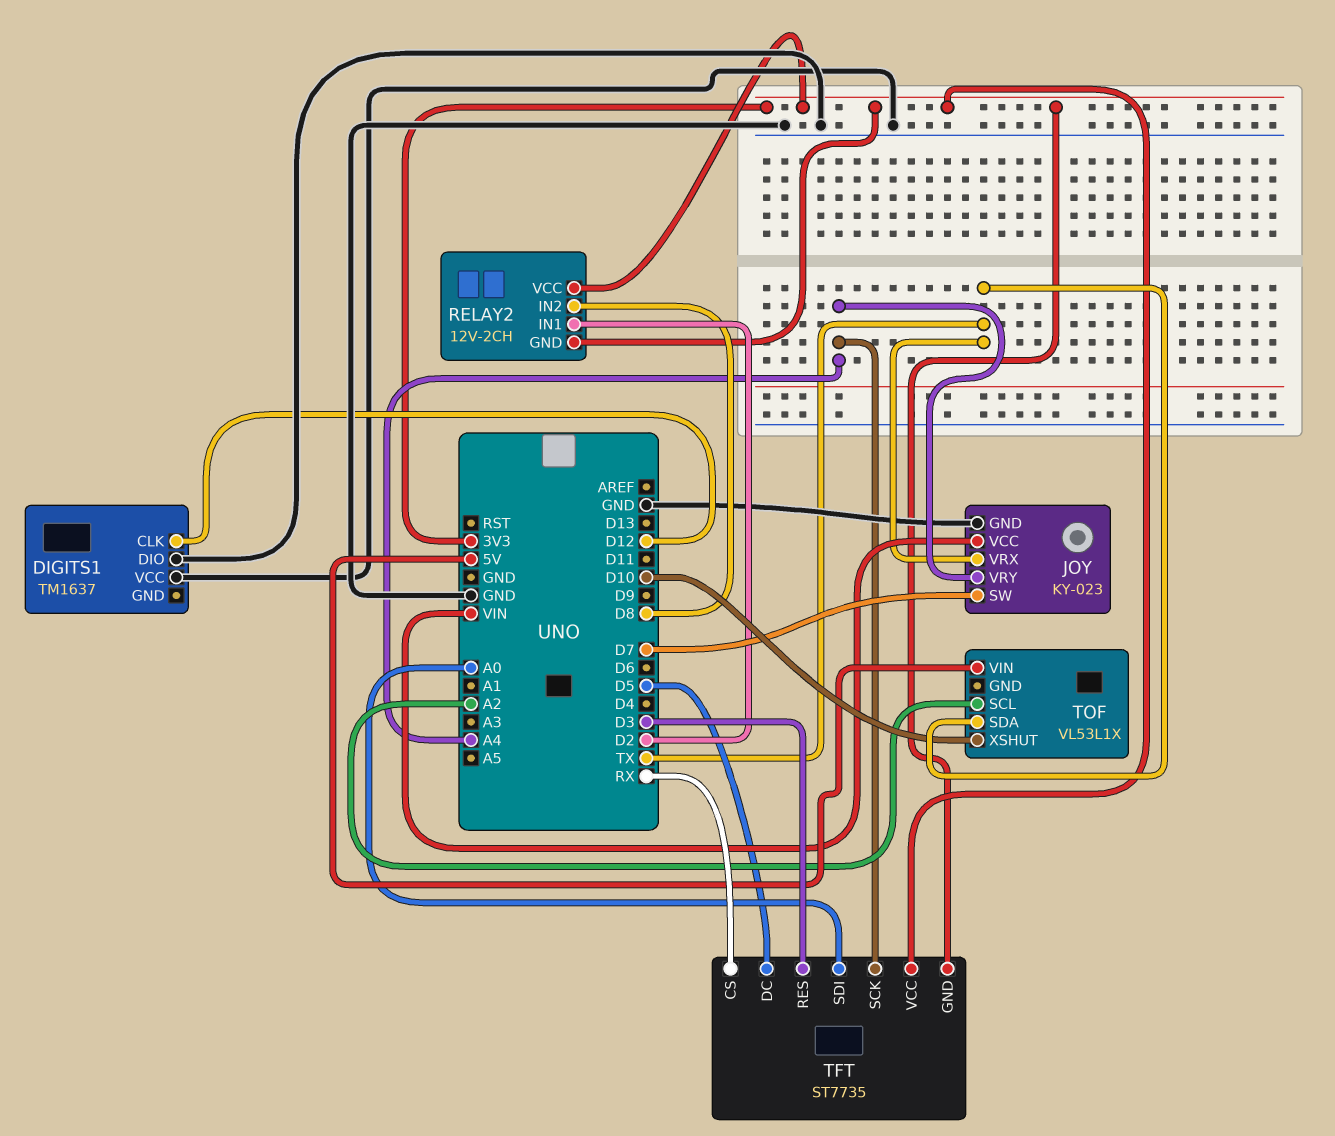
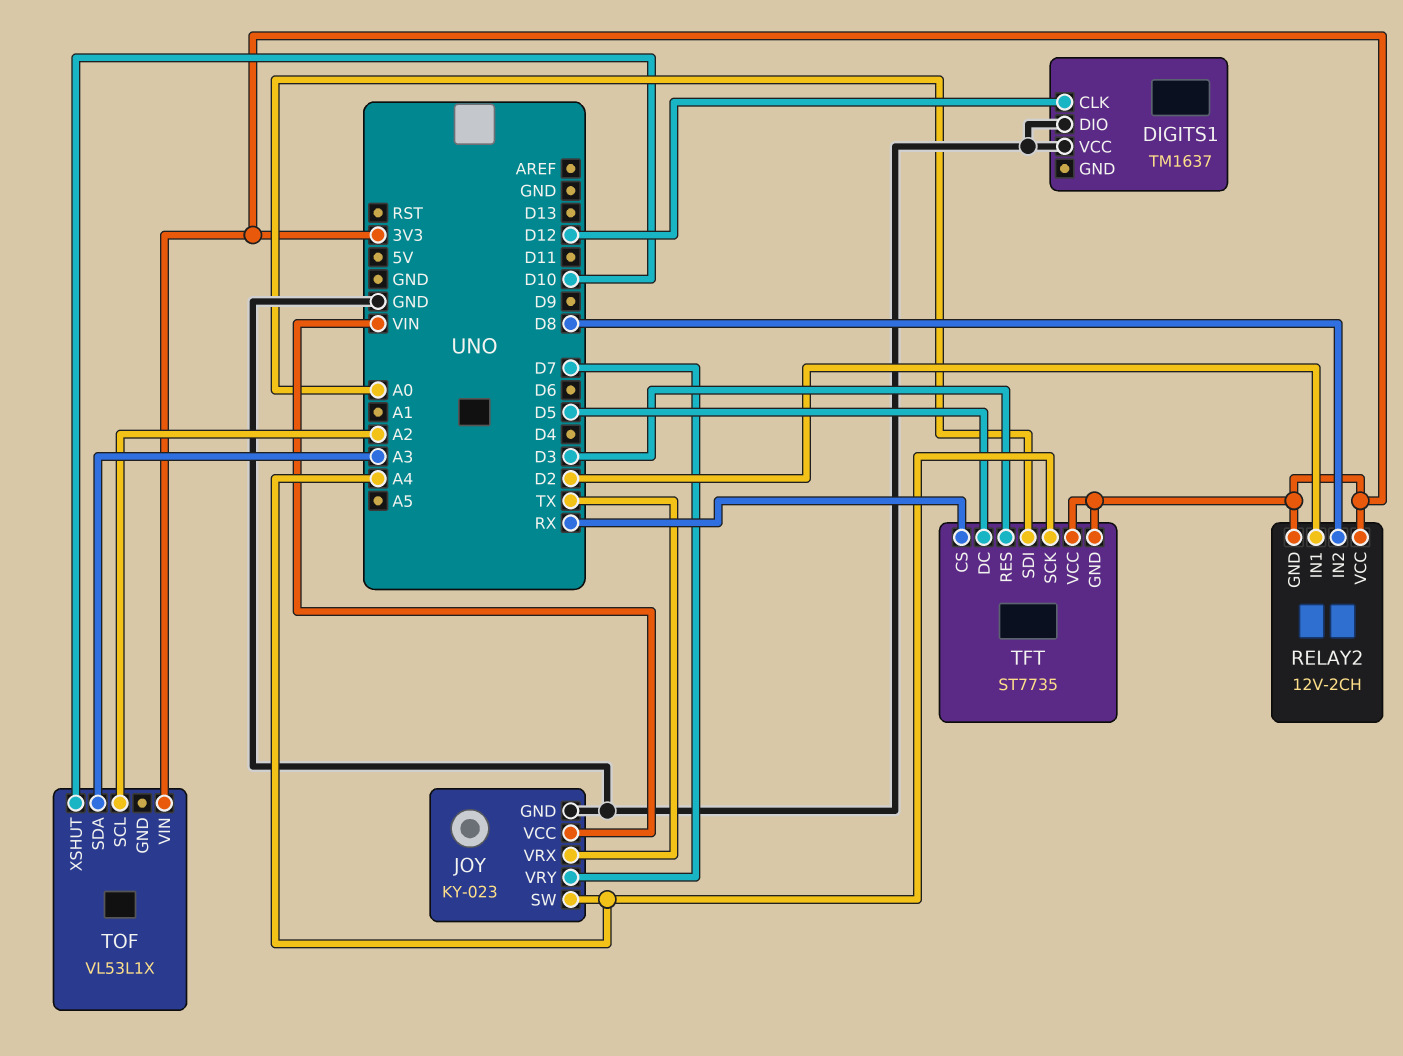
JOY pin SW: D7 -> A4
JOY pin VRY: A4 -> D7
TOF pin SDA: TX -> A3
TOF pin VIN: 5V -> 3V3

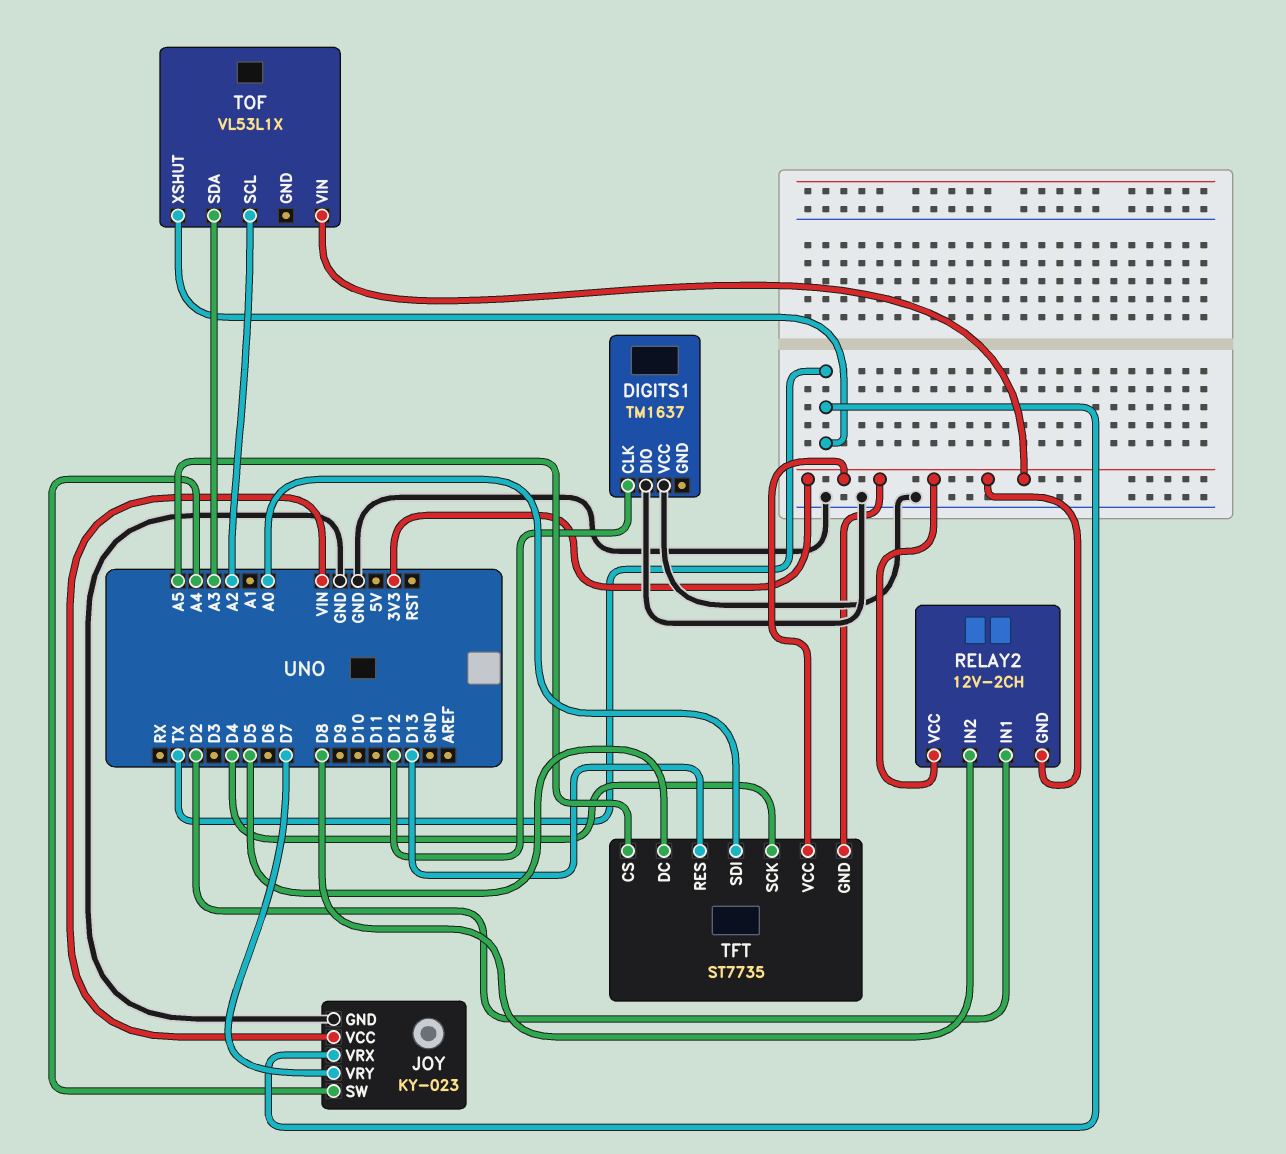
TFT pin CS: RX -> A5
TFT pin RES: D3 -> D13
TFT pin SCK: A4 -> D4
TOF pin XSHUT: D10 -> TX

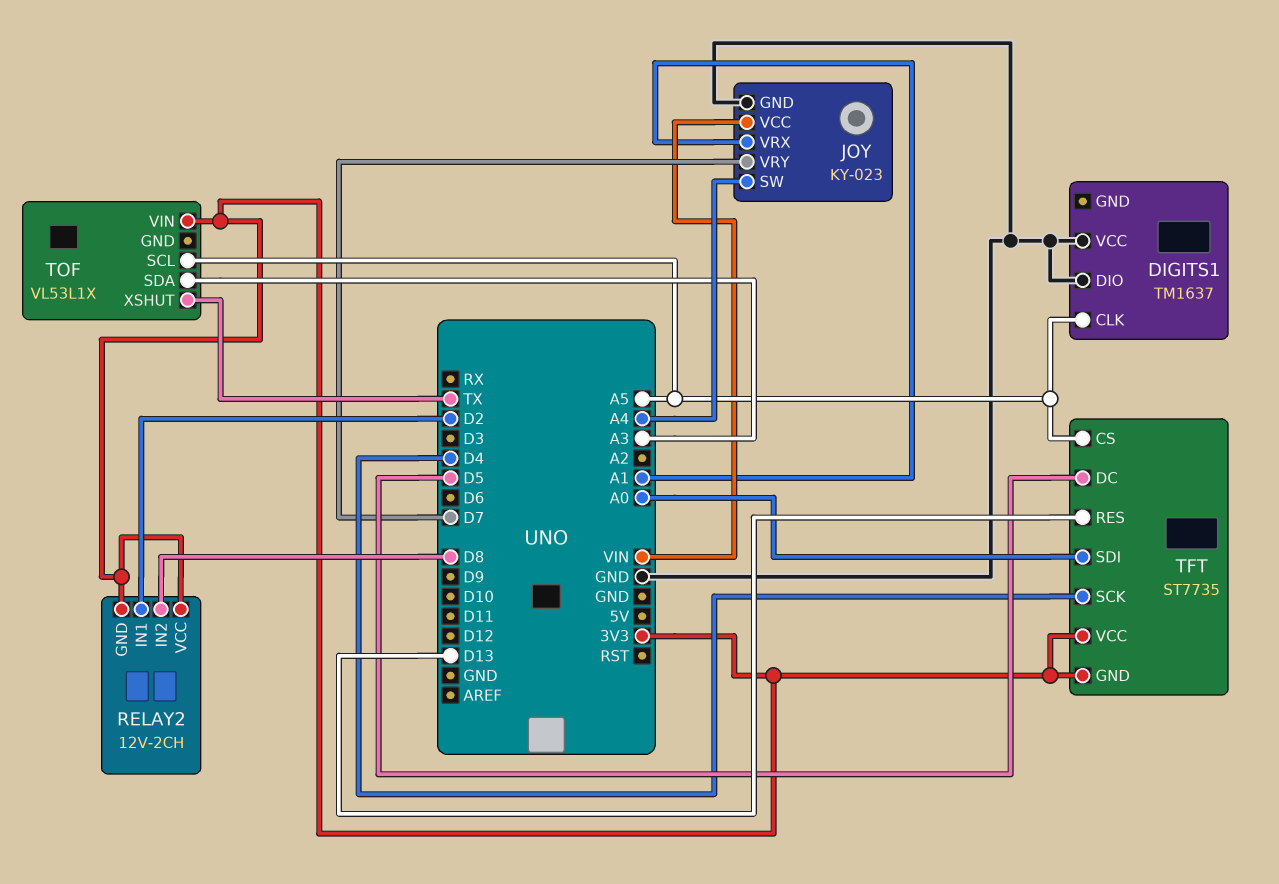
DIGITS1 pin CLK: D12 -> A5
JOY pin VRX: TX -> A1
TOF pin SCL: A2 -> A5

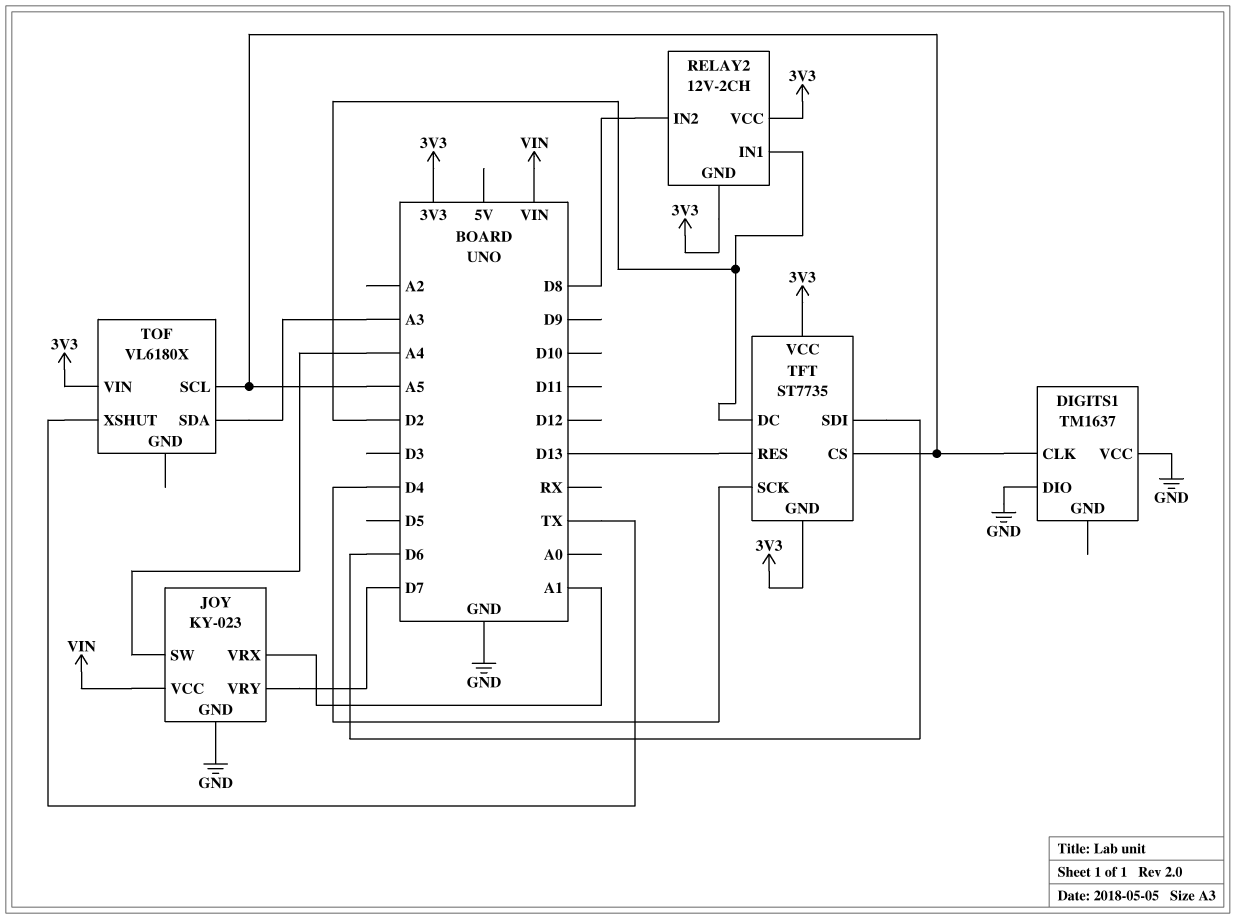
TFT pin DC: D5 -> D2
TFT pin SDI: A0 -> D6
TOF: VL53L1X -> VL6180X

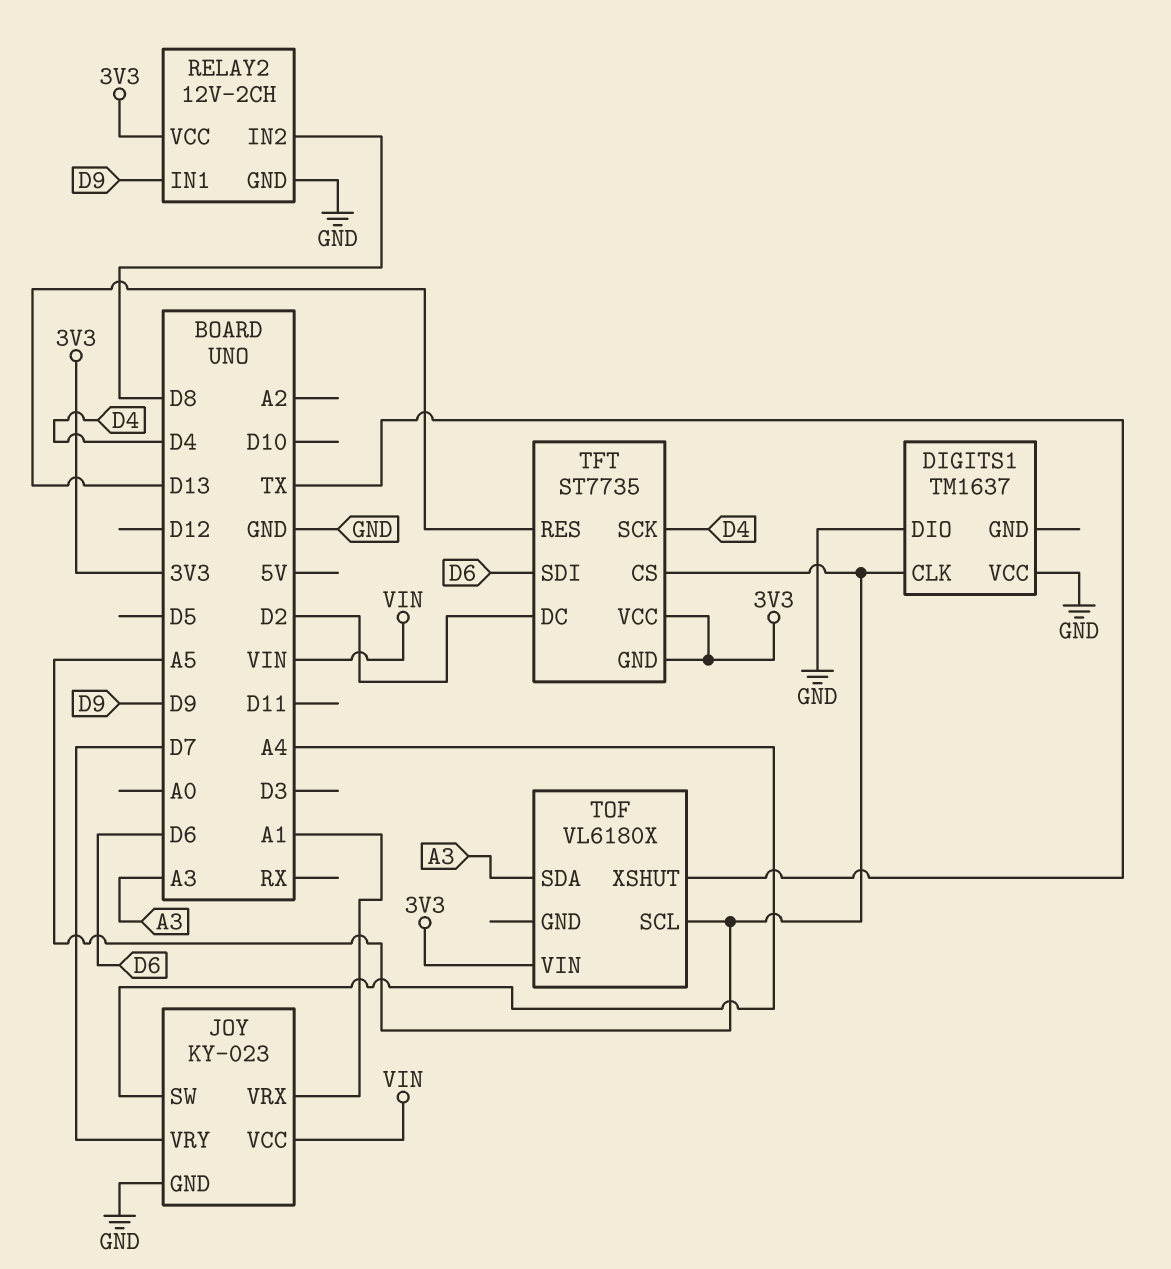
RELAY2 pin GND: 3V3 -> GND
RELAY2 pin IN1: D2 -> D9

